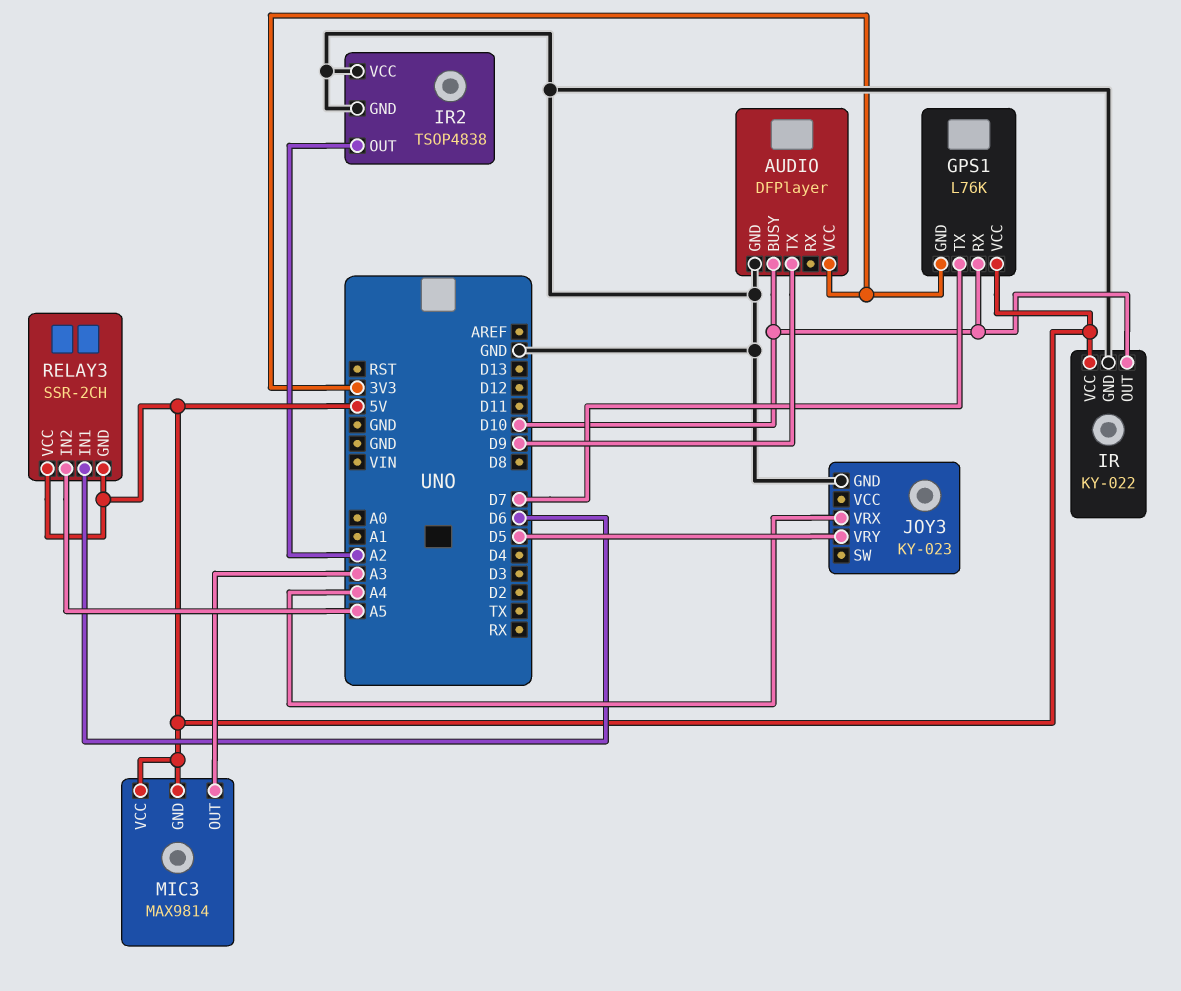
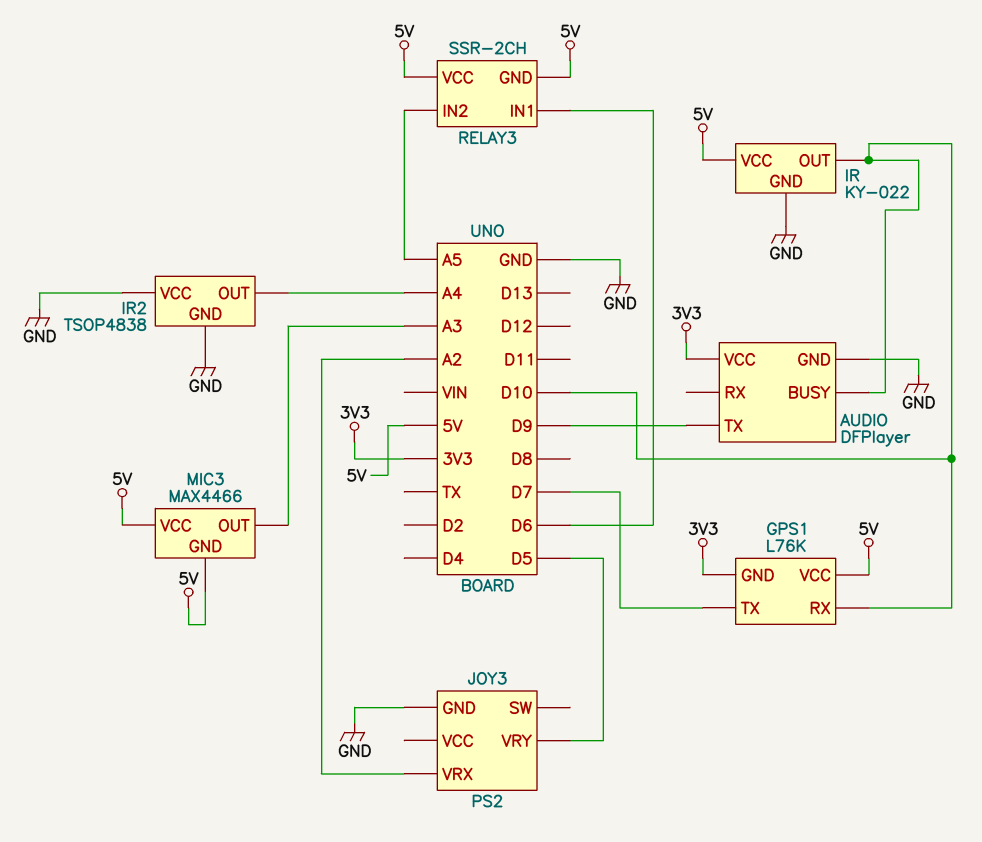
IR2 pin OUT: A2 -> A4
JOY3: KY-023 -> PS2
JOY3 pin VRX: A4 -> A2
MIC3: MAX9814 -> MAX4466

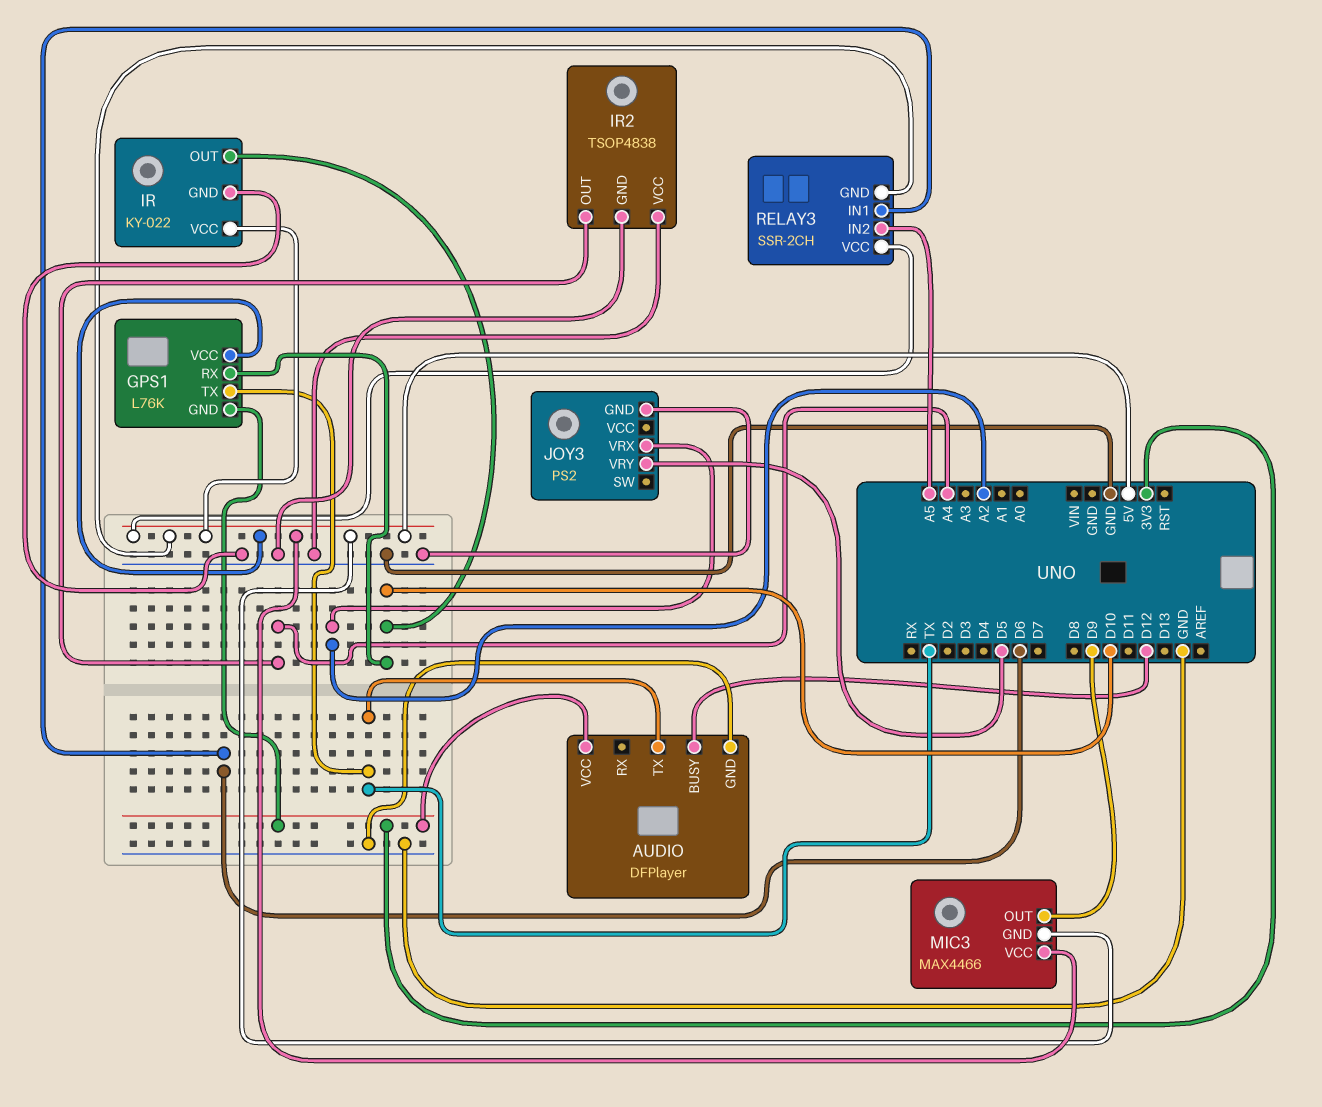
AUDIO pin BUSY: D10 -> D12
AUDIO pin TX: D9 -> TX
GPS1 pin TX: D7 -> TX
MIC3 pin OUT: A3 -> D9

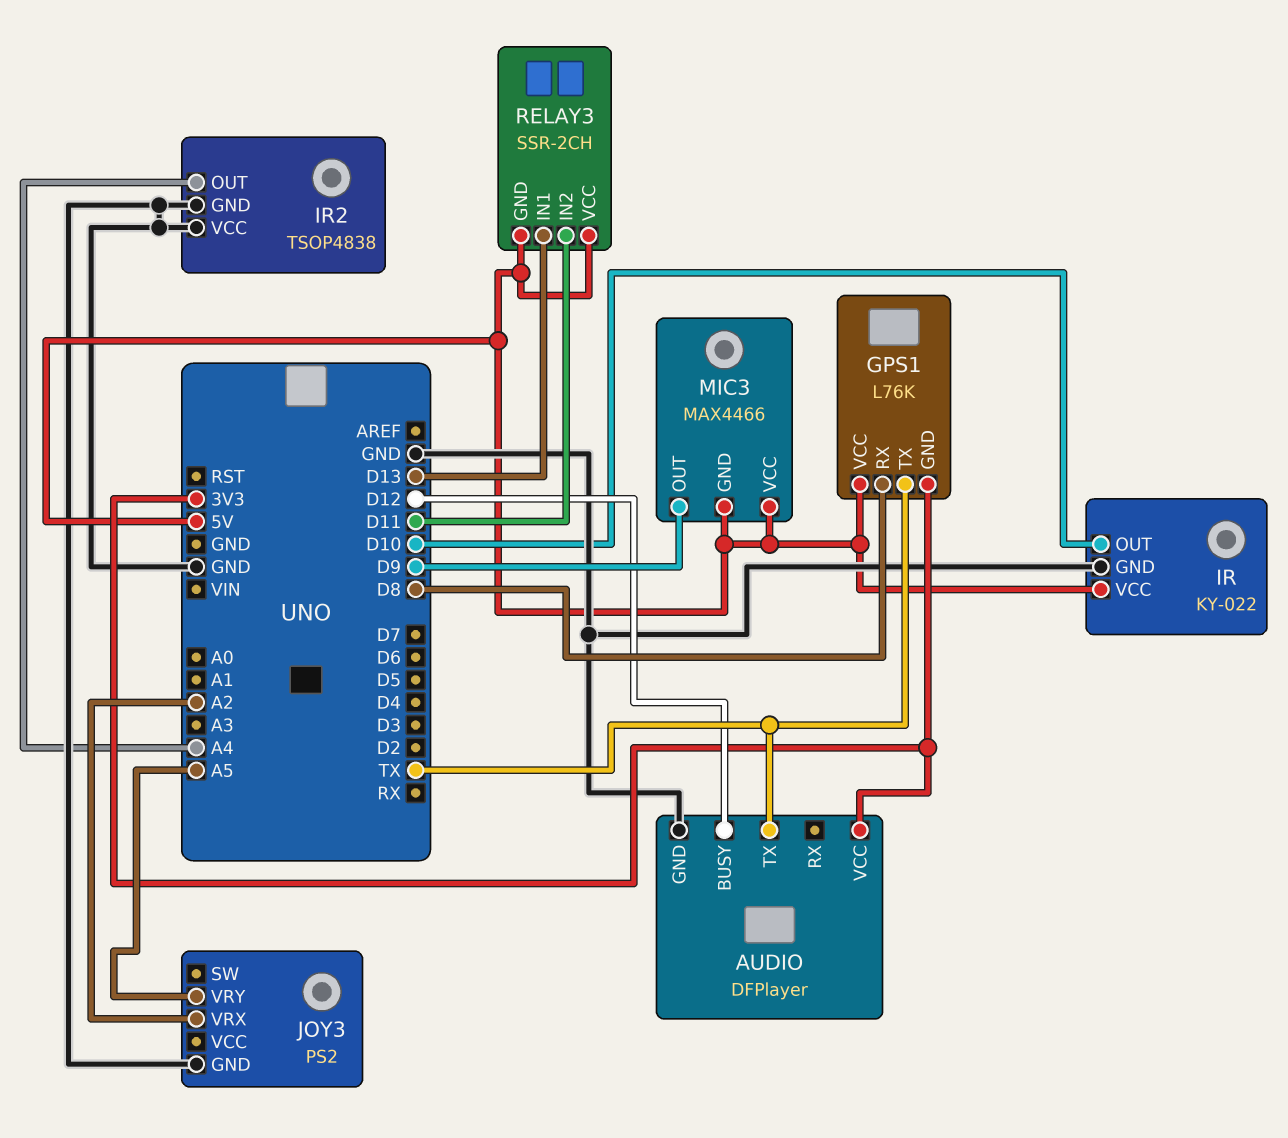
GPS1 pin RX: D10 -> D8
JOY3 pin VRY: D5 -> A5
RELAY3 pin IN1: D6 -> D13
RELAY3 pin IN2: A5 -> D11

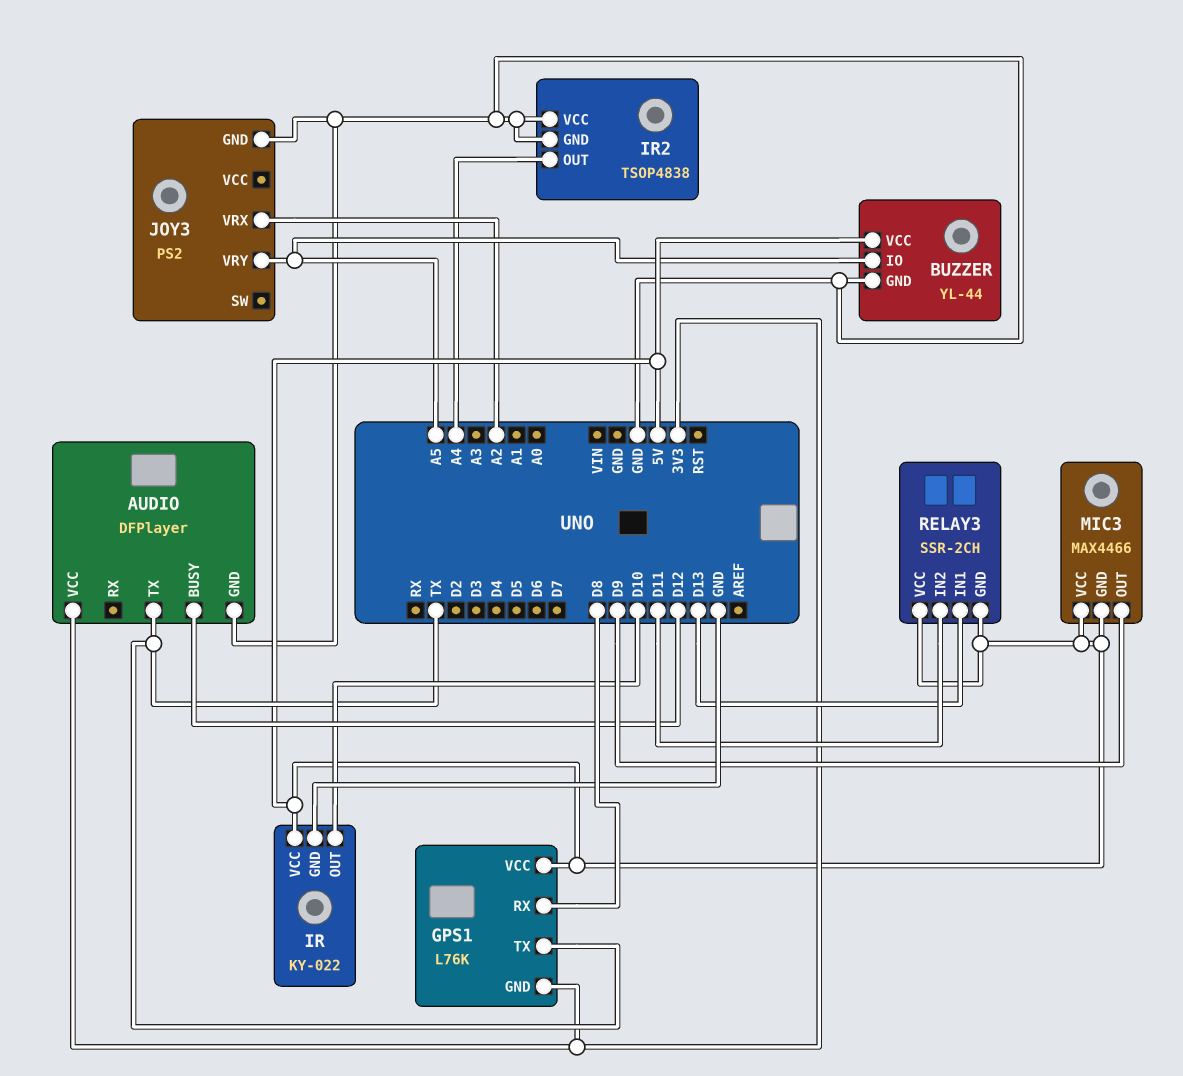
BUZZER: none -> YL-44
BUZZER pin GND: none -> GND
BUZZER pin IO: none -> A5
BUZZER pin VCC: none -> 5V

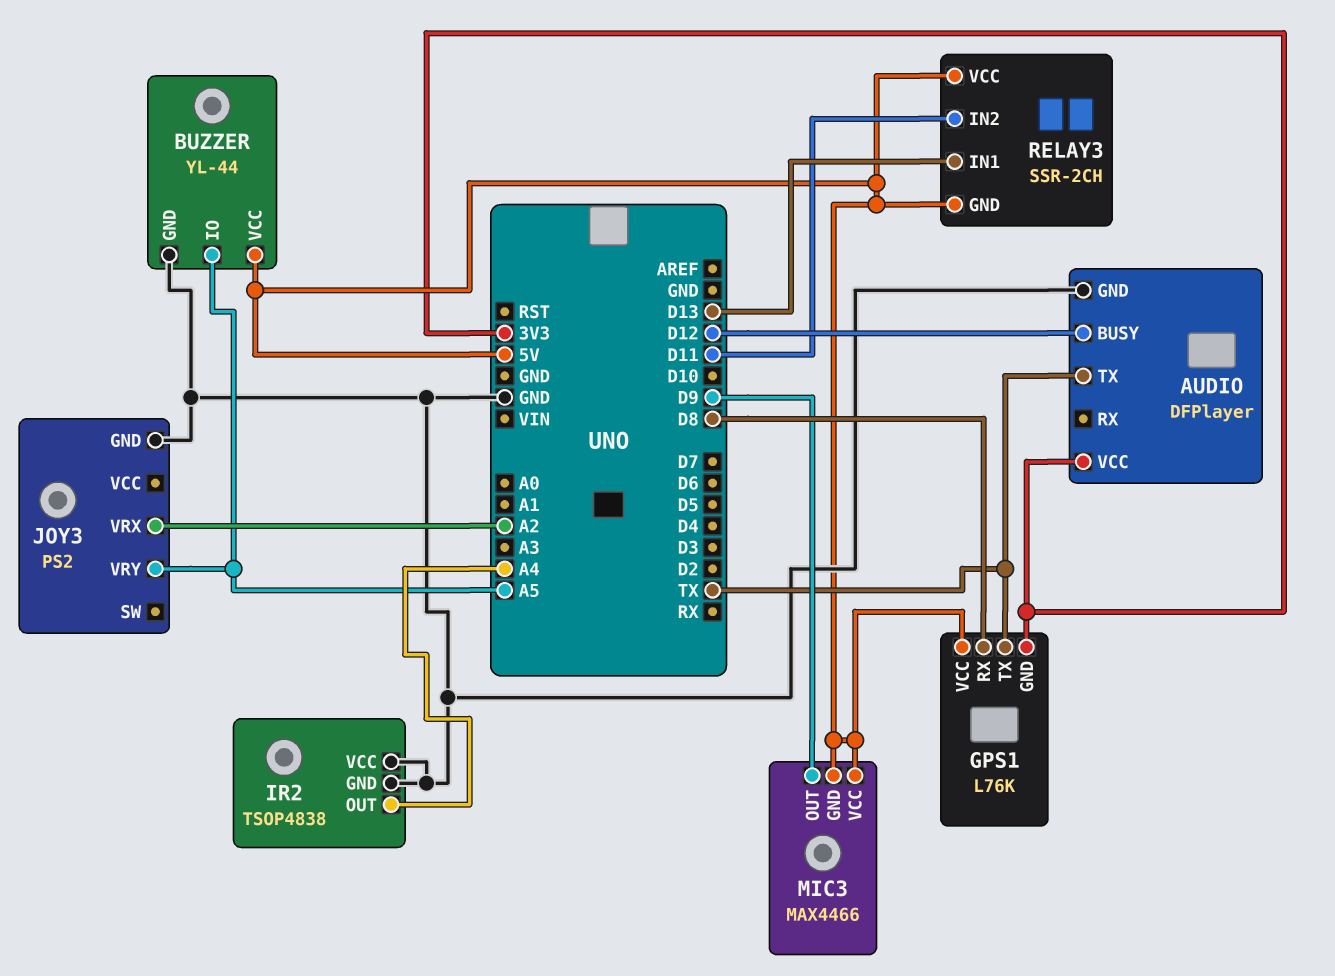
IR: KY-022 -> none
IR pin GND: GND -> none
IR pin OUT: D10 -> none
IR pin VCC: 5V -> none

